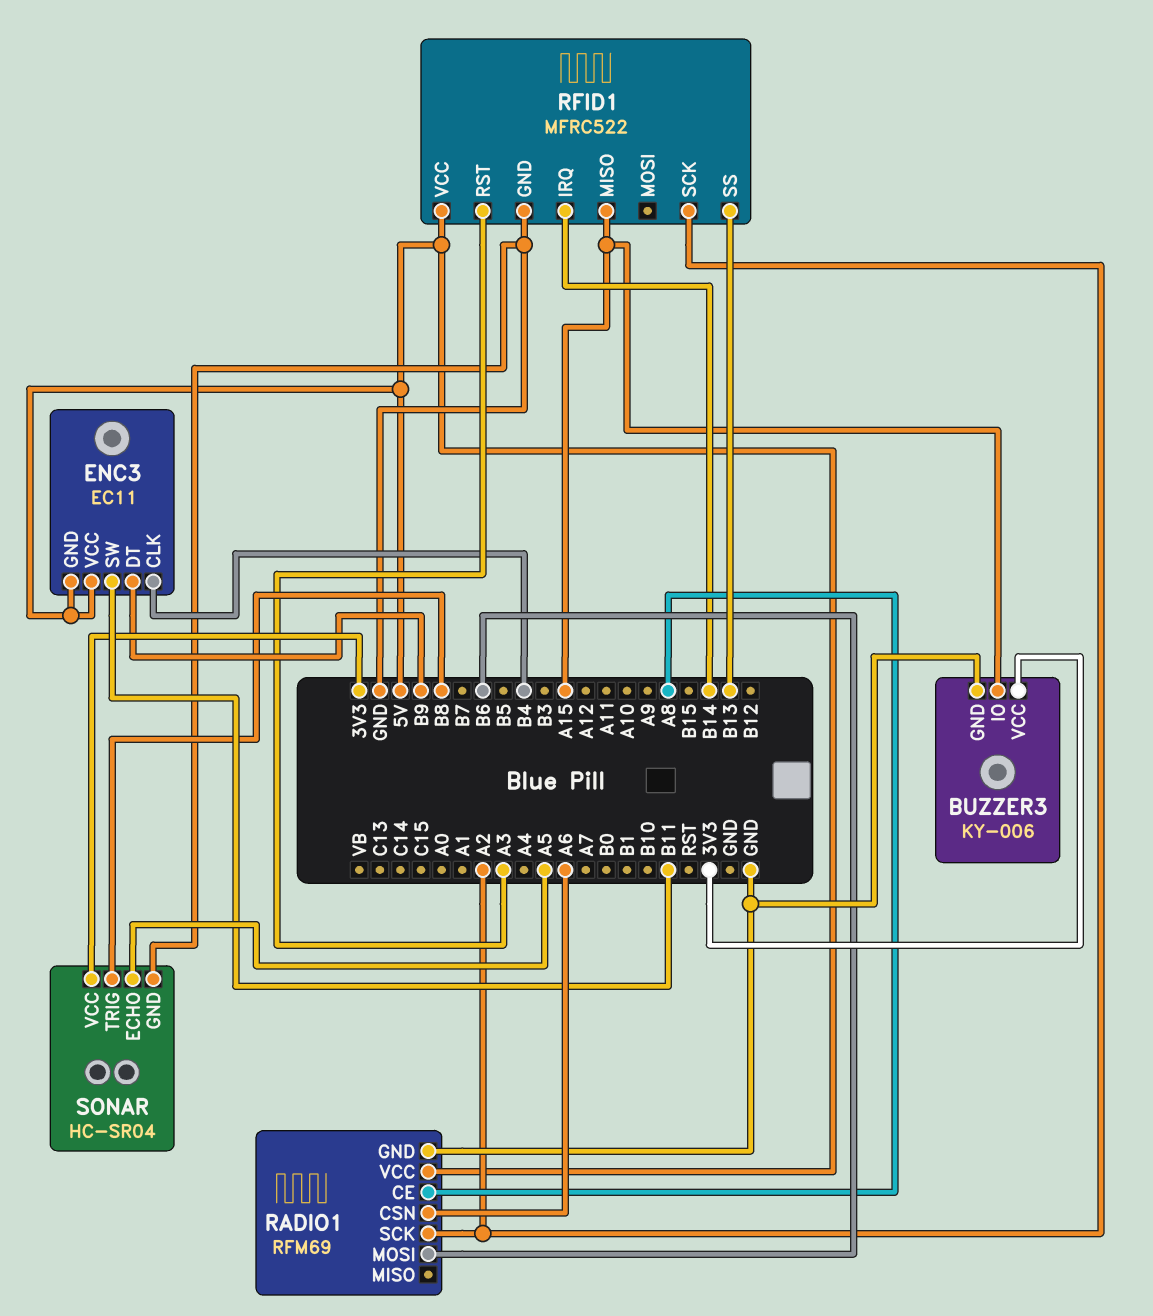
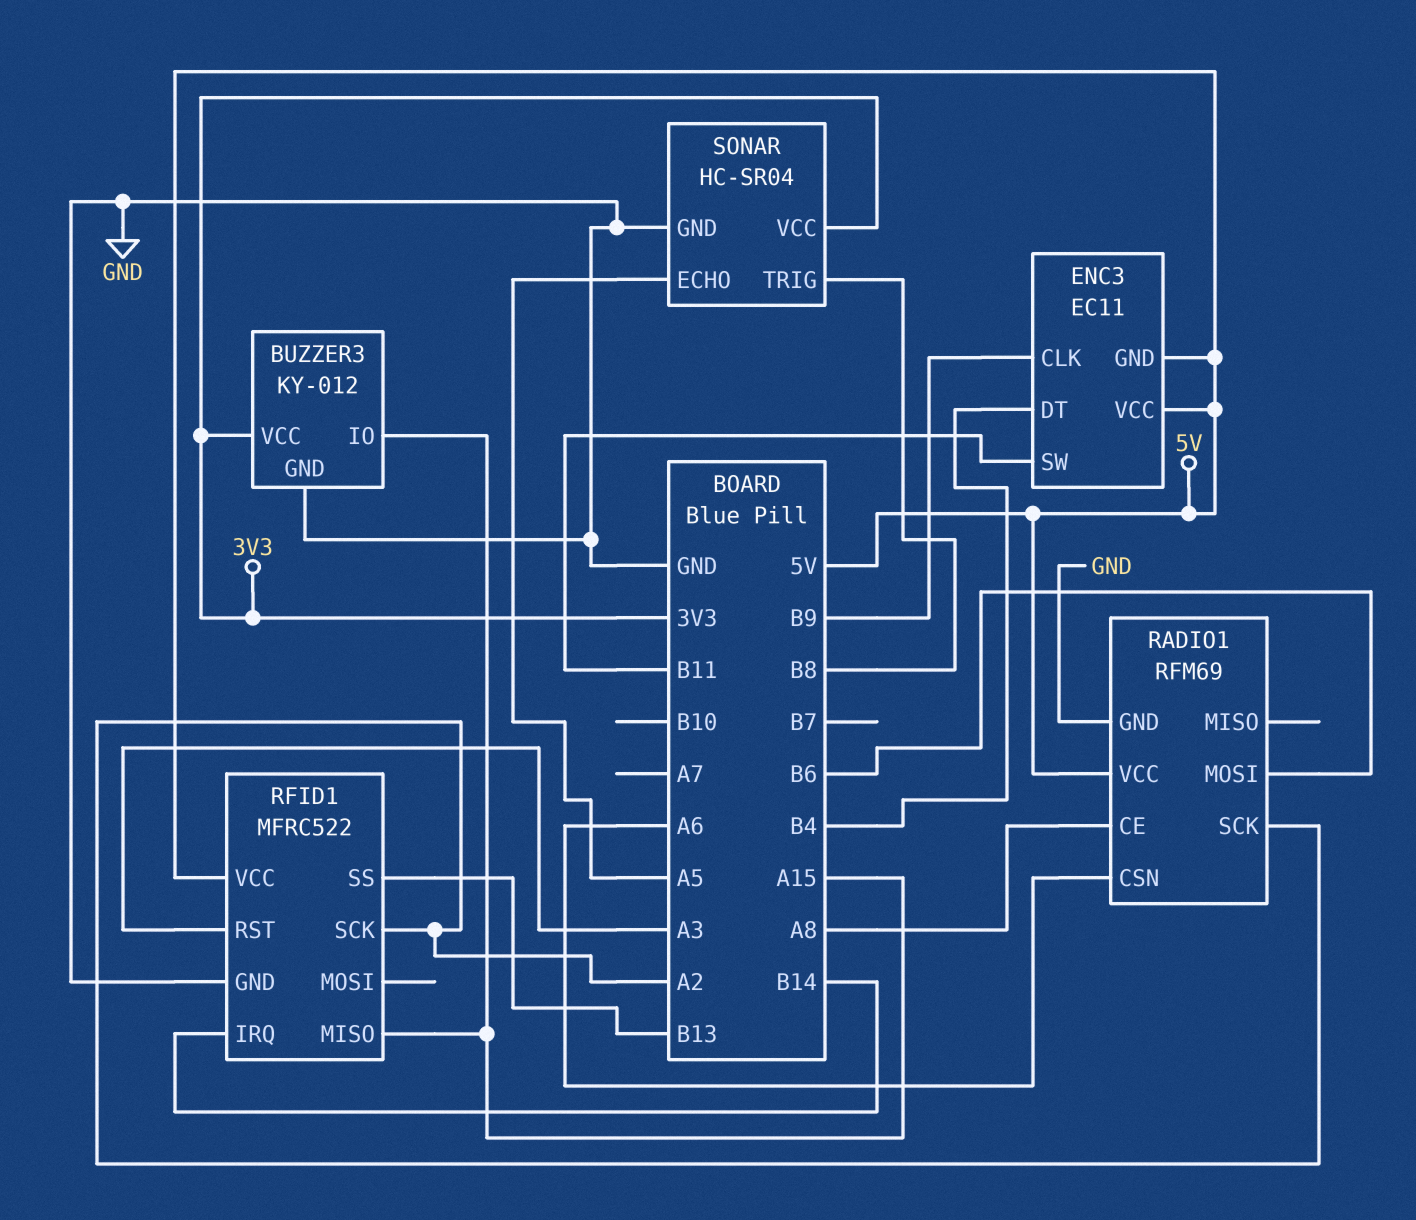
BUZZER3: KY-006 -> KY-012
ENC3 pin CLK: B4 -> B9
ENC3 pin DT: B9 -> B4

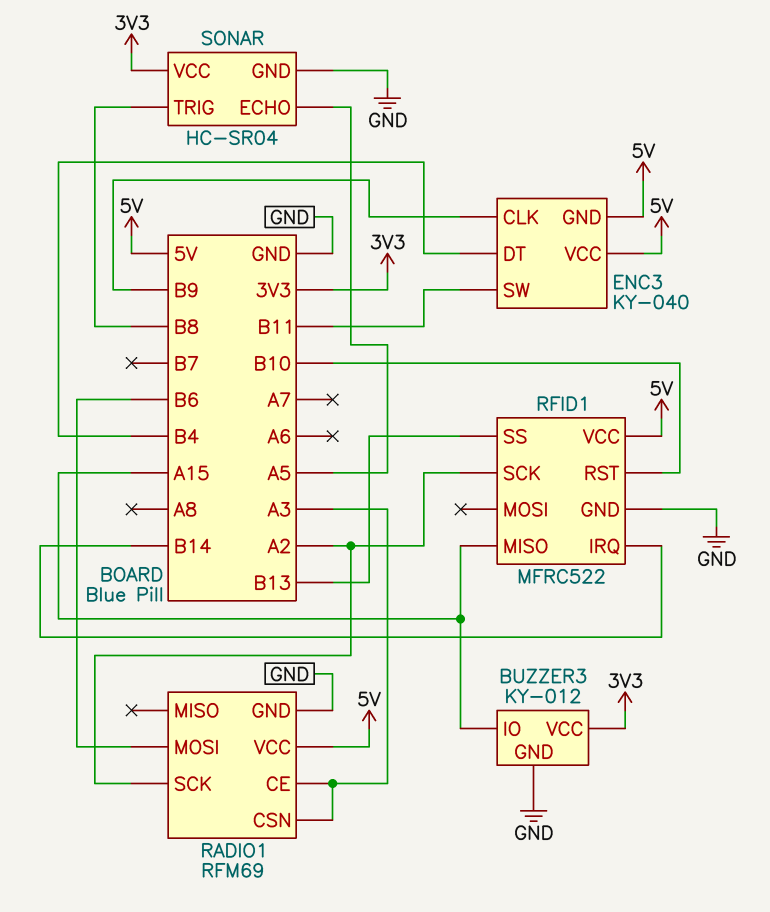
ENC3: EC11 -> KY-040
RADIO1 pin CE: A8 -> A3
RADIO1 pin CSN: A6 -> A3
RFID1 pin RST: A3 -> B10

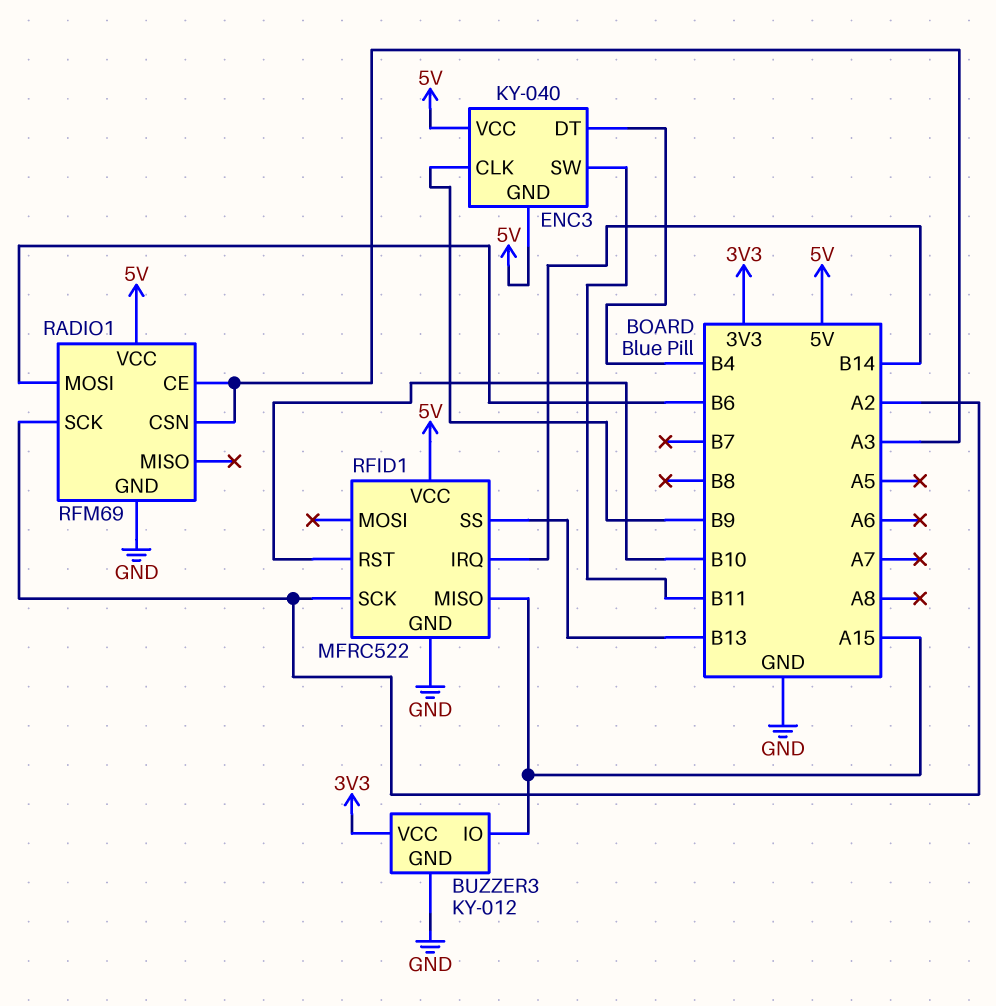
SONAR: HC-SR04 -> none
SONAR pin ECHO: A5 -> none
SONAR pin GND: GND -> none
SONAR pin TRIG: B8 -> none
SONAR pin VCC: 3V3 -> none

